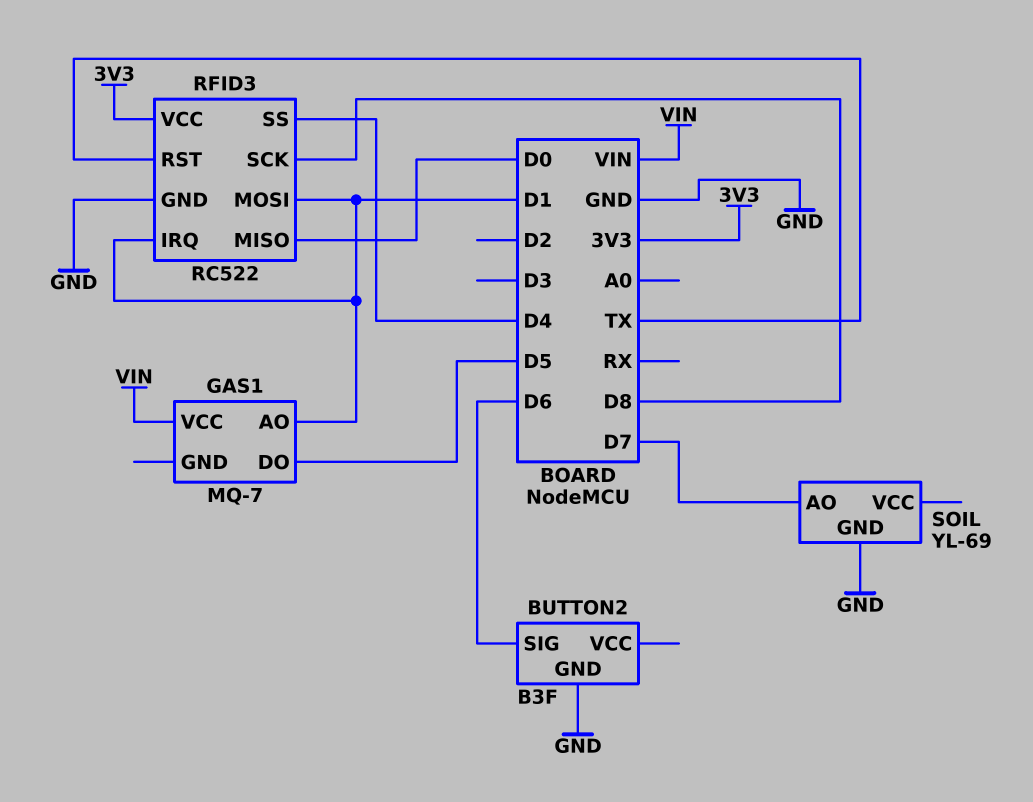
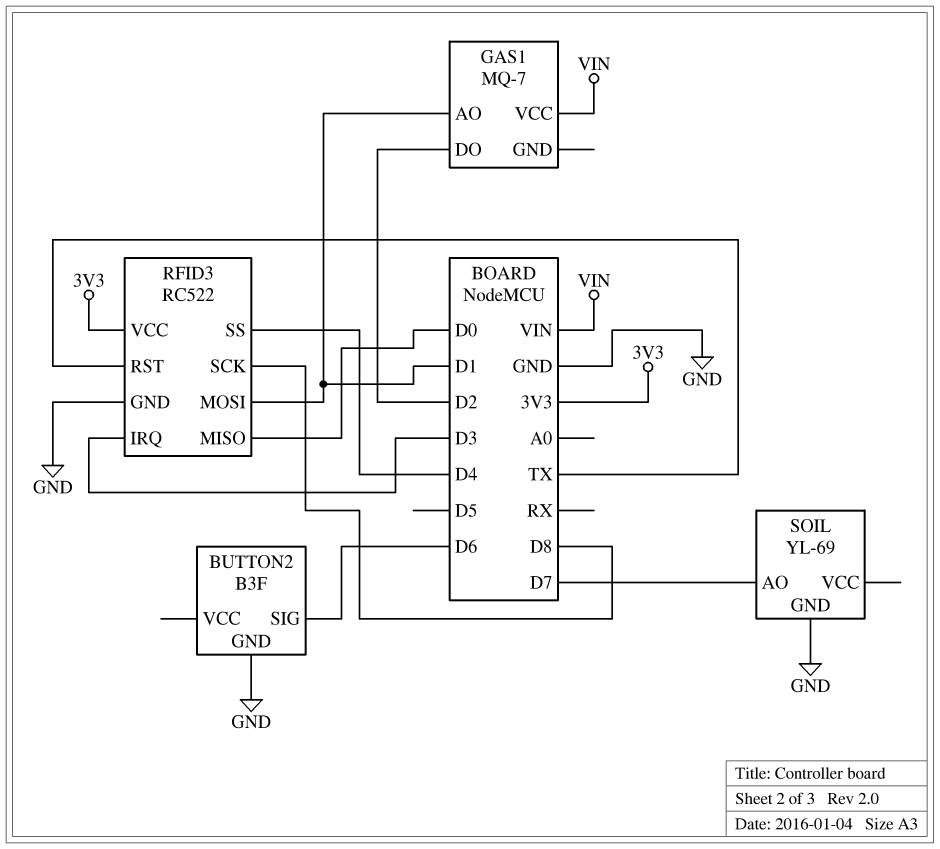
GAS1 pin DO: D5 -> D2
RFID3 pin IRQ: D1 -> D3

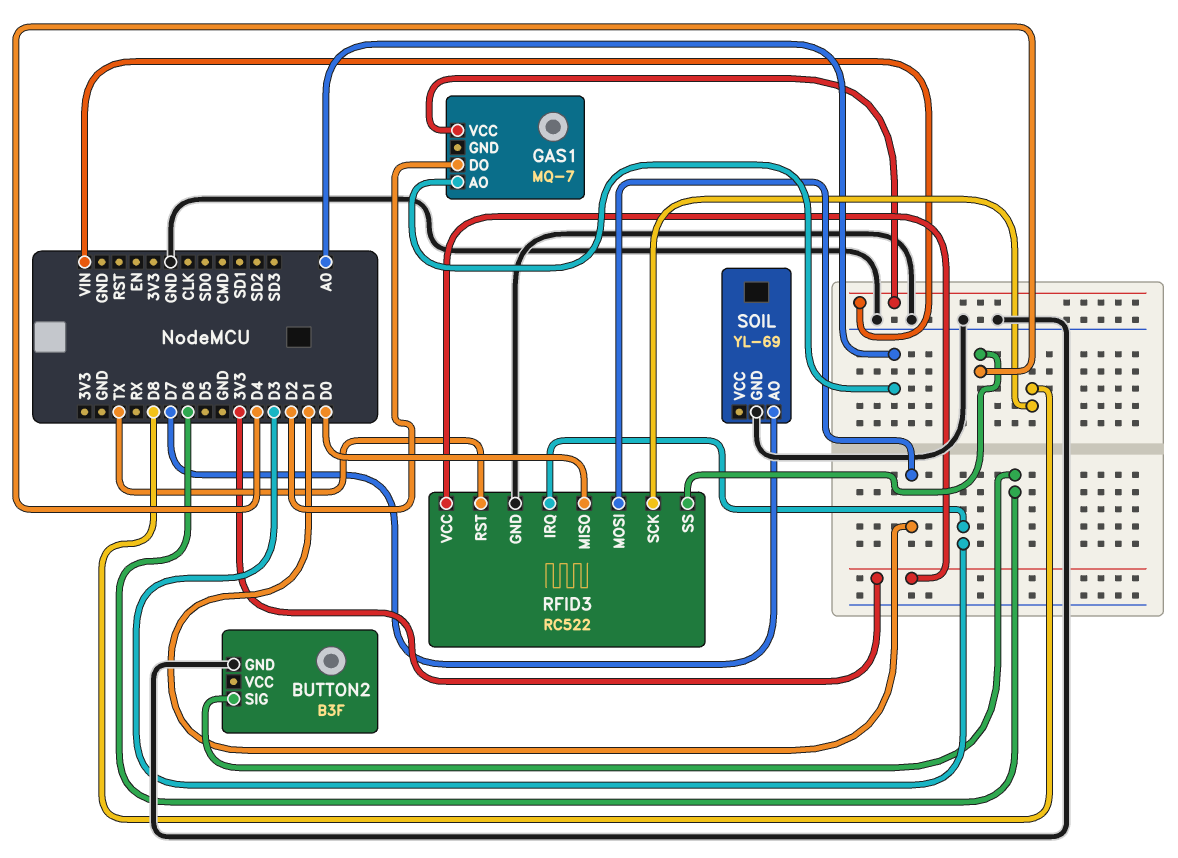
GAS1 pin AO: D1 -> A0

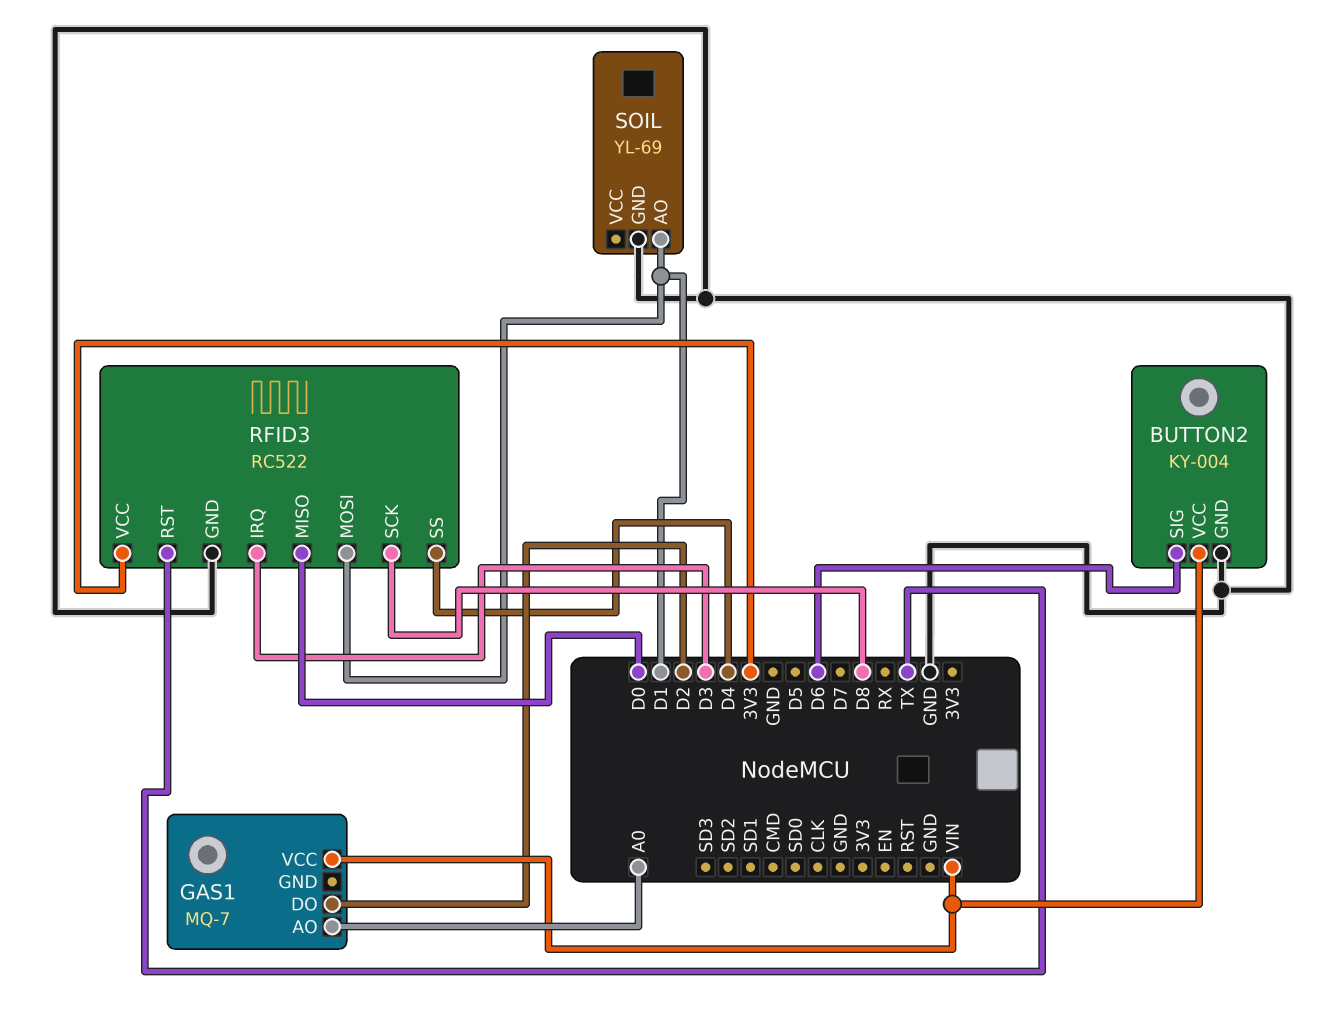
BUTTON2: B3F -> KY-004
BUTTON2 pin VCC: none -> VIN
SOIL pin AO: D7 -> D1

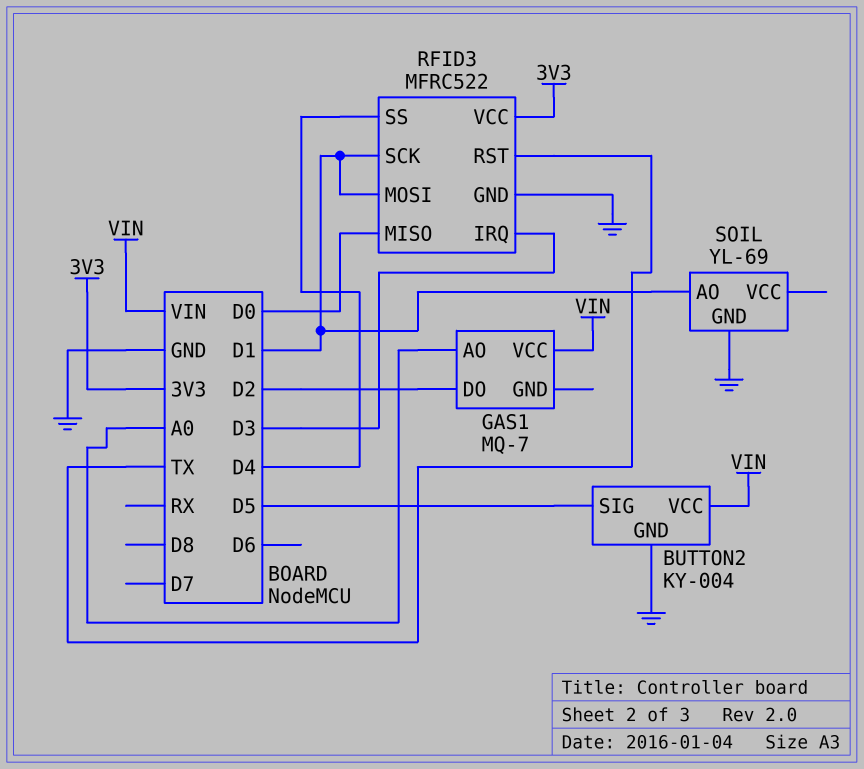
BUTTON2 pin SIG: D6 -> D5
RFID3: RC522 -> MFRC522
RFID3 pin SCK: D8 -> D1

